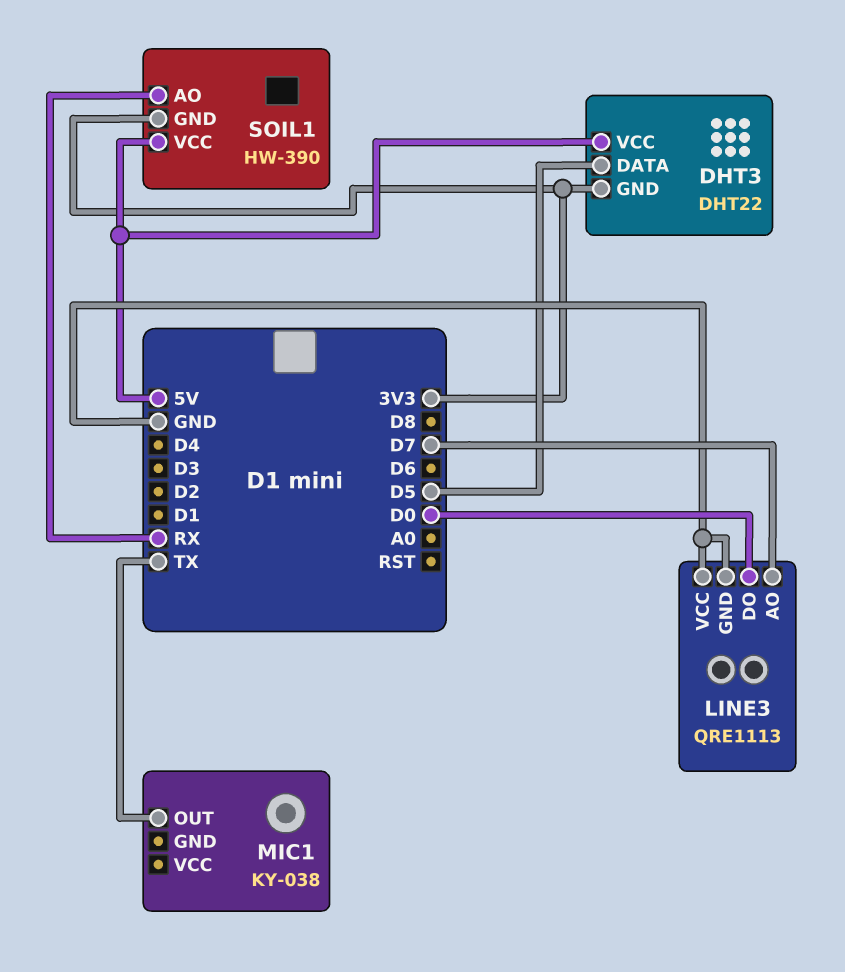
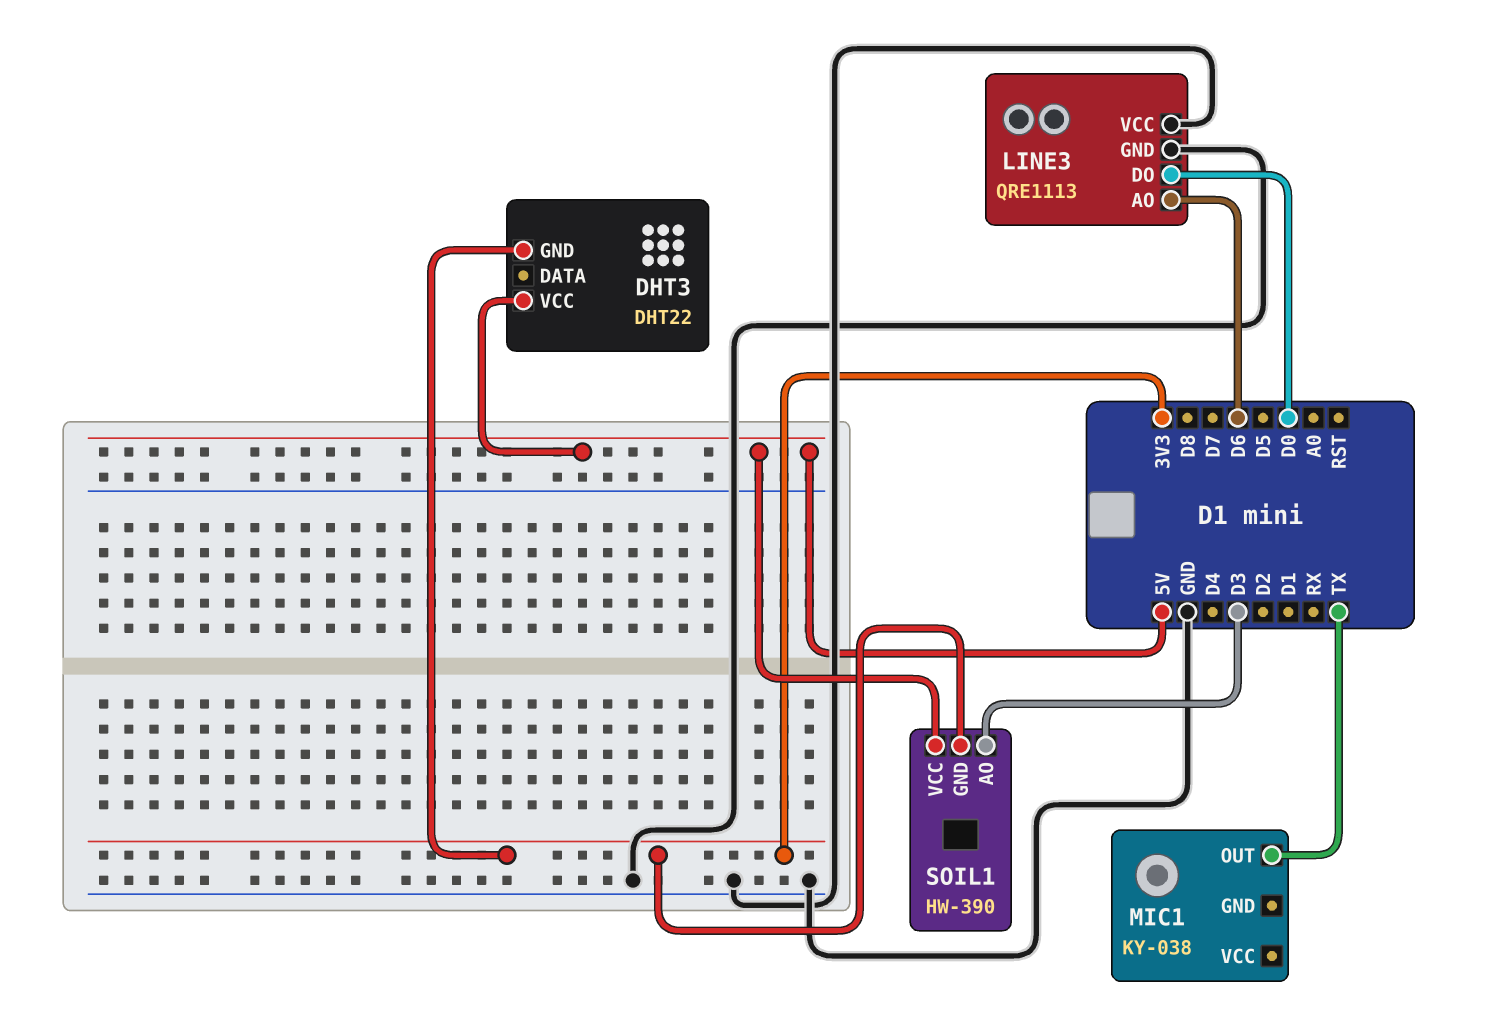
DHT3 pin DATA: D5 -> none
LINE3 pin AO: D7 -> D6
SOIL1 pin AO: RX -> D3

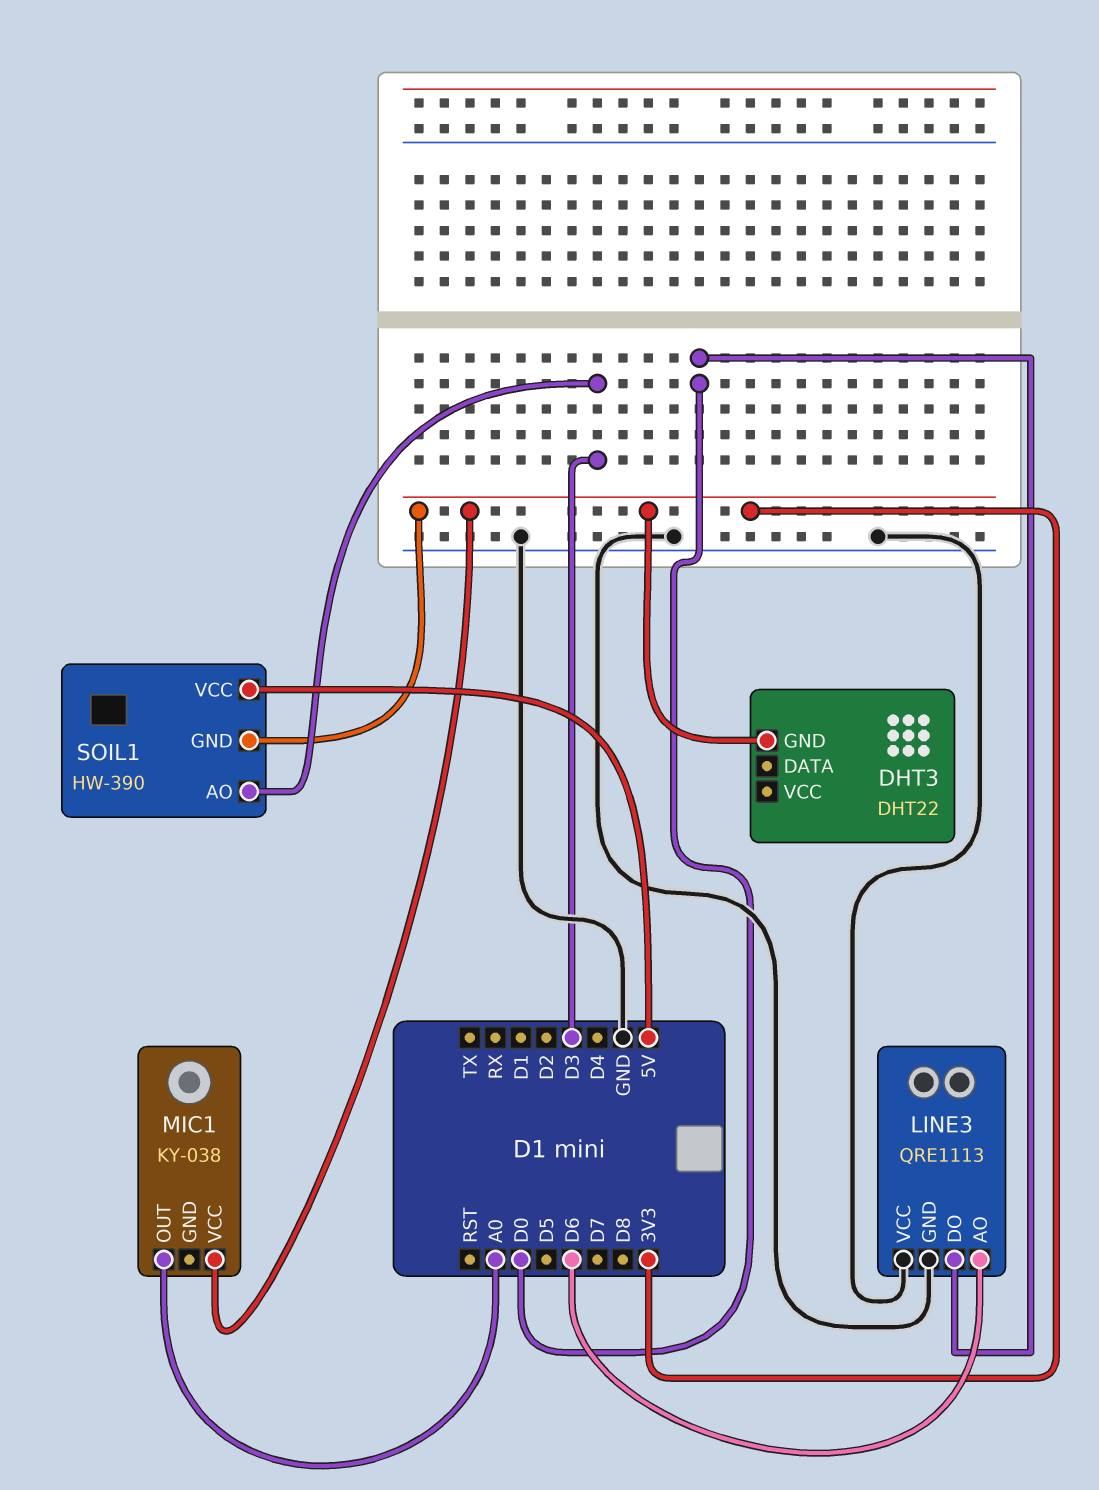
DHT3 pin VCC: 5V -> none
MIC1 pin OUT: TX -> A0
MIC1 pin VCC: none -> 3V3

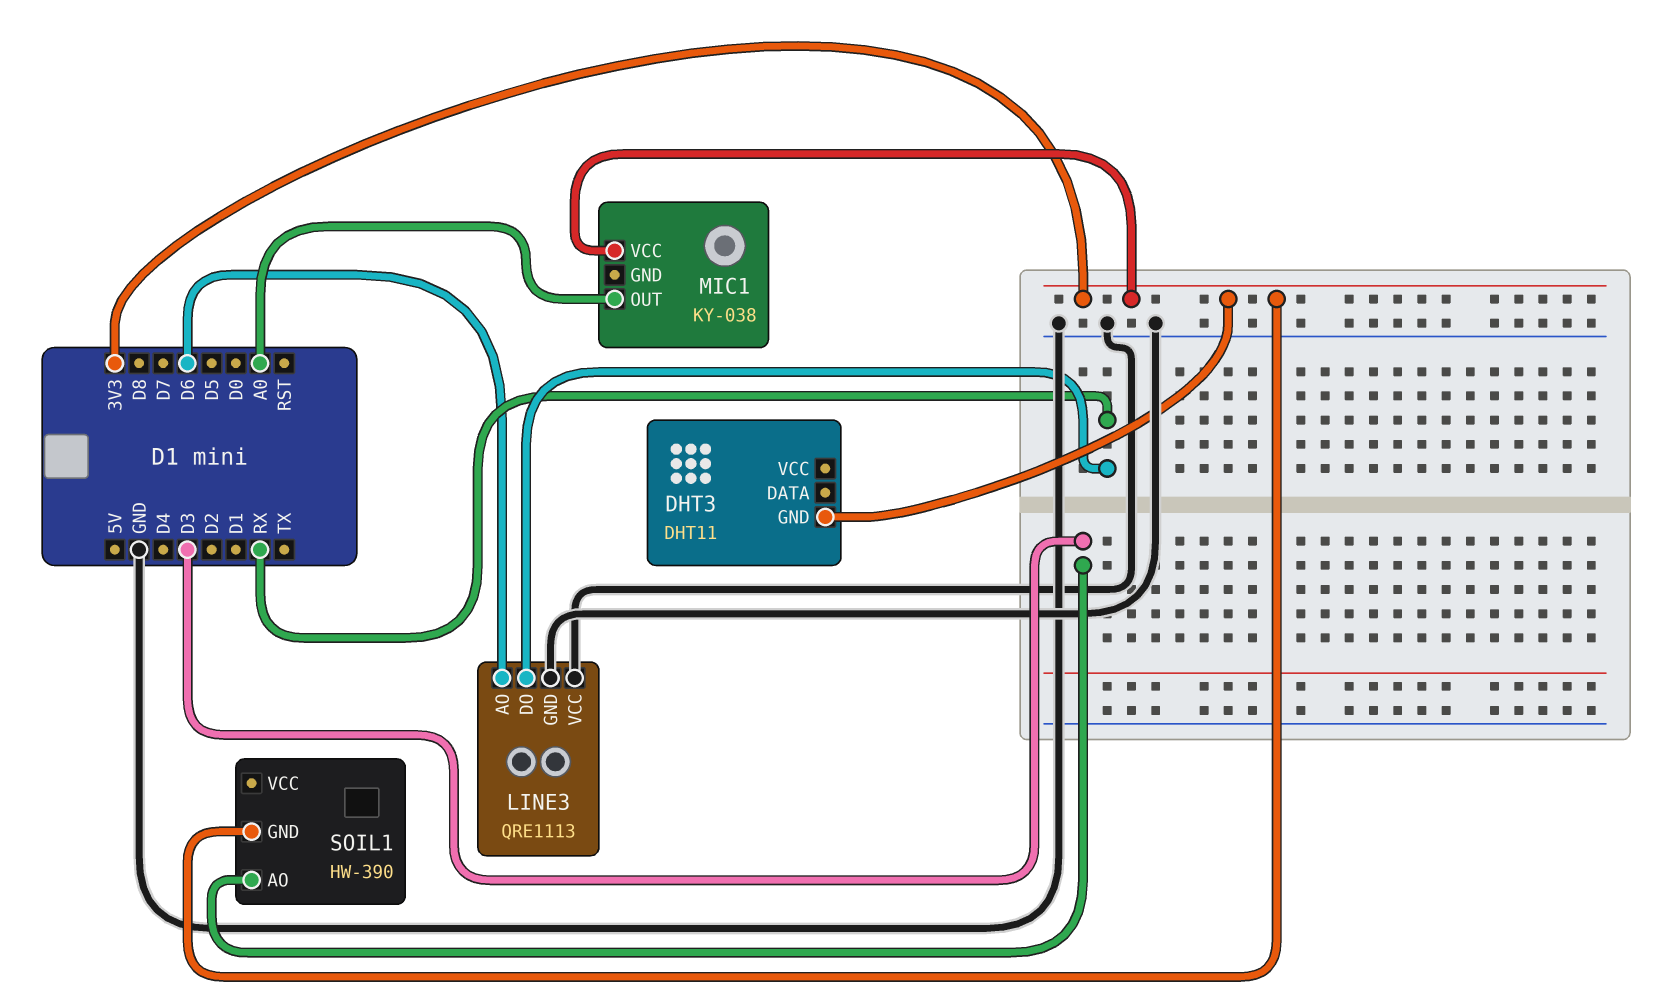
DHT3: DHT22 -> DHT11
LINE3 pin DO: D0 -> RX
SOIL1 pin VCC: 5V -> none

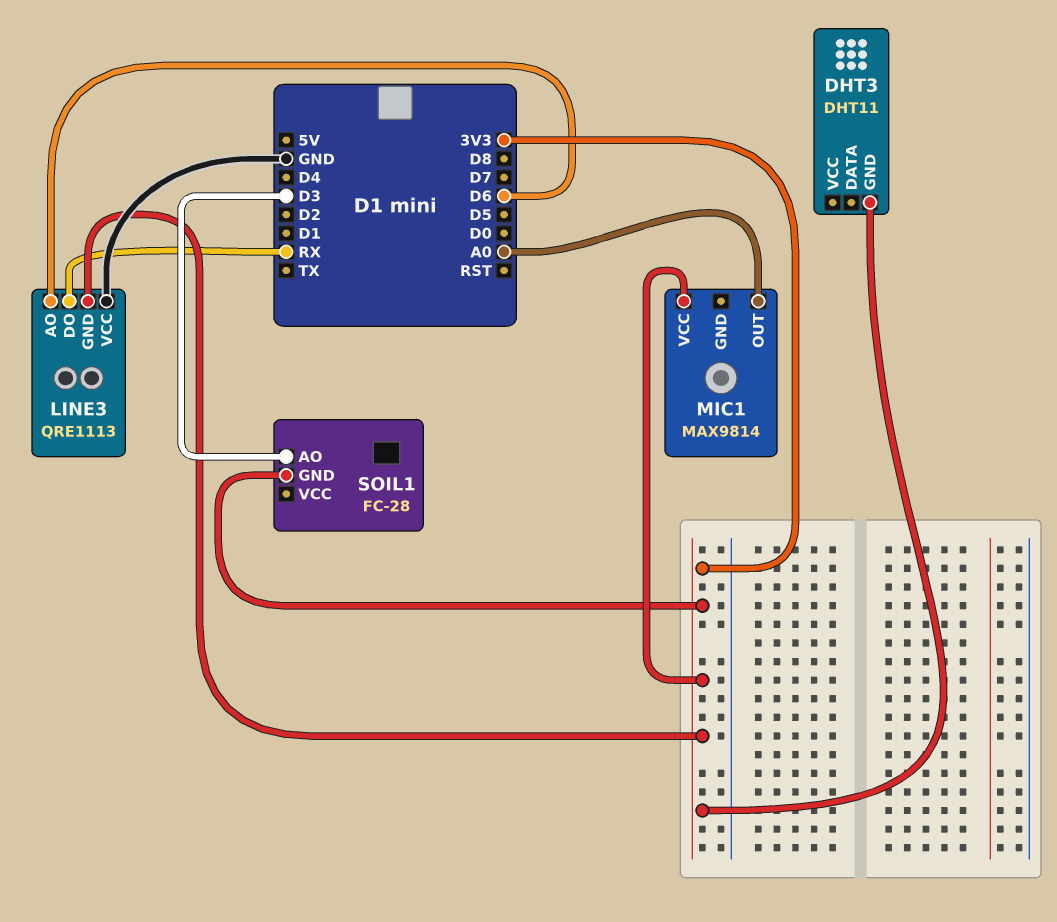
LINE3 pin GND: GND -> 3V3
MIC1: KY-038 -> MAX9814
SOIL1: HW-390 -> FC-28

